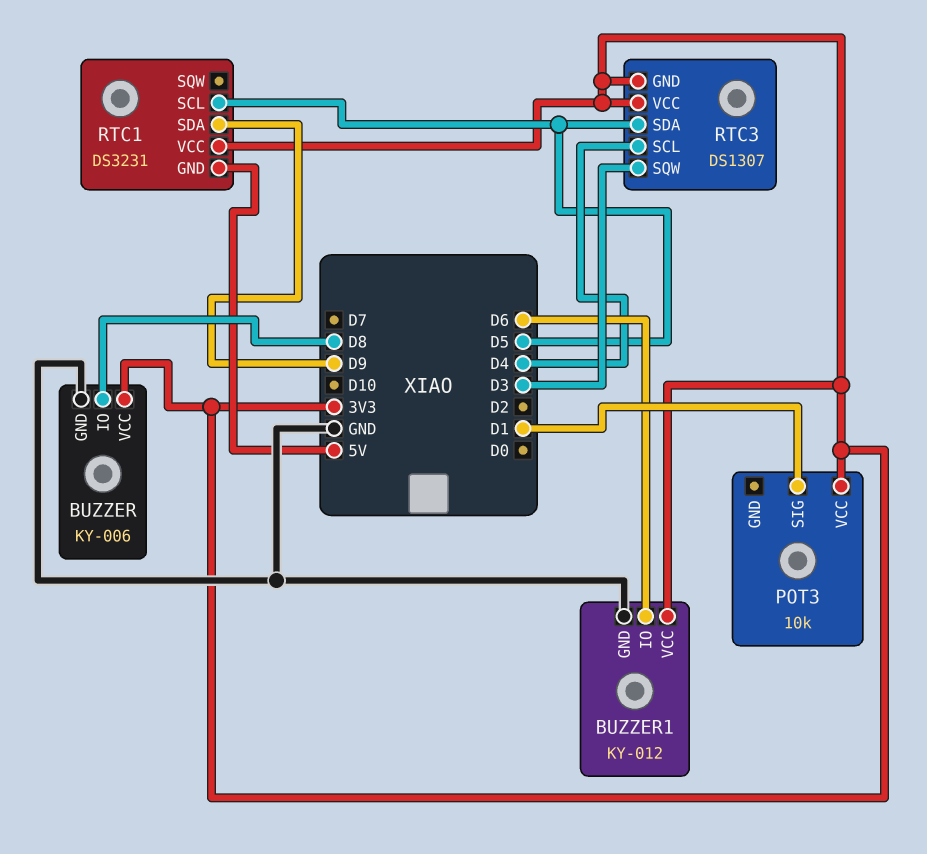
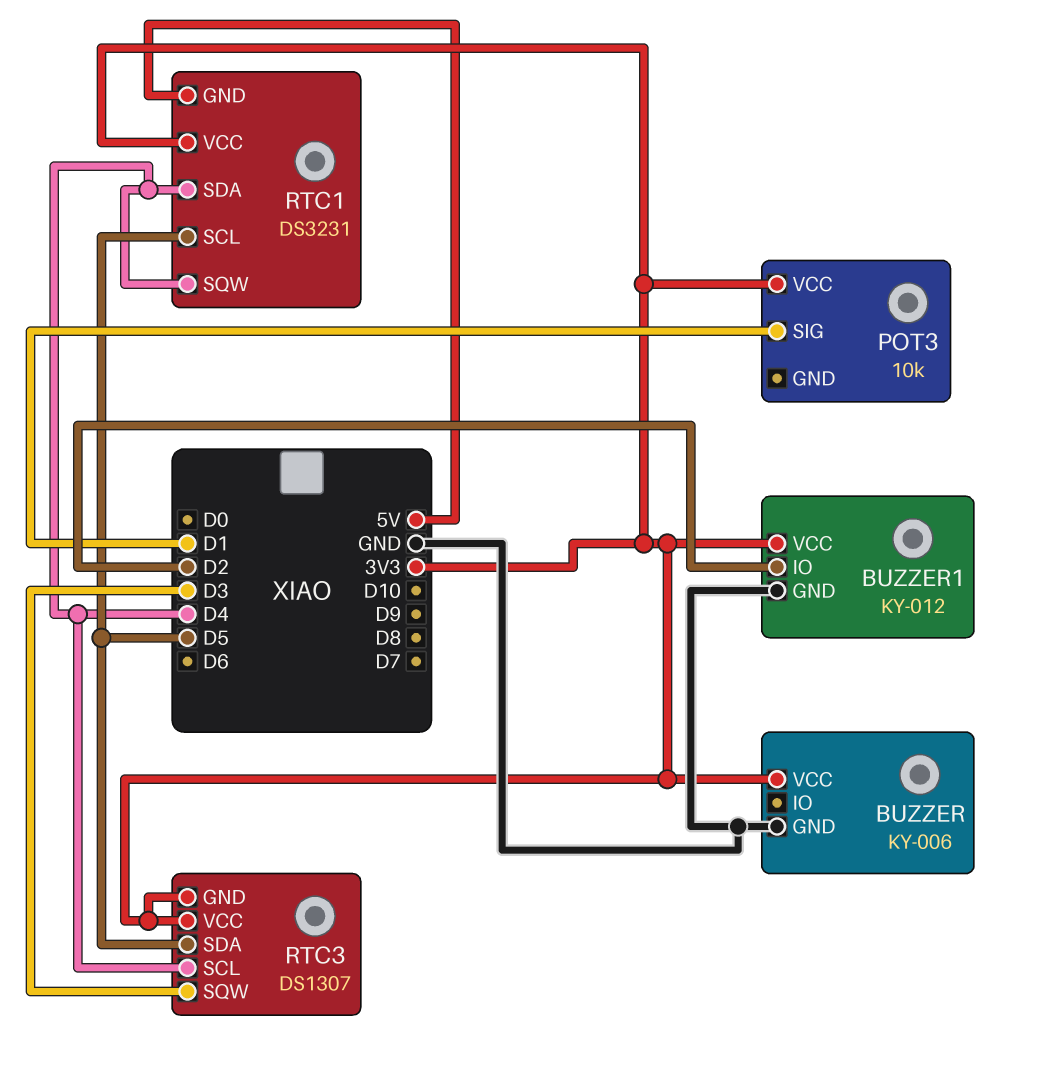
BUZZER pin IO: D8 -> none
BUZZER1 pin IO: D6 -> D2
RTC1 pin SDA: D9 -> D4
RTC1 pin SQW: none -> D4

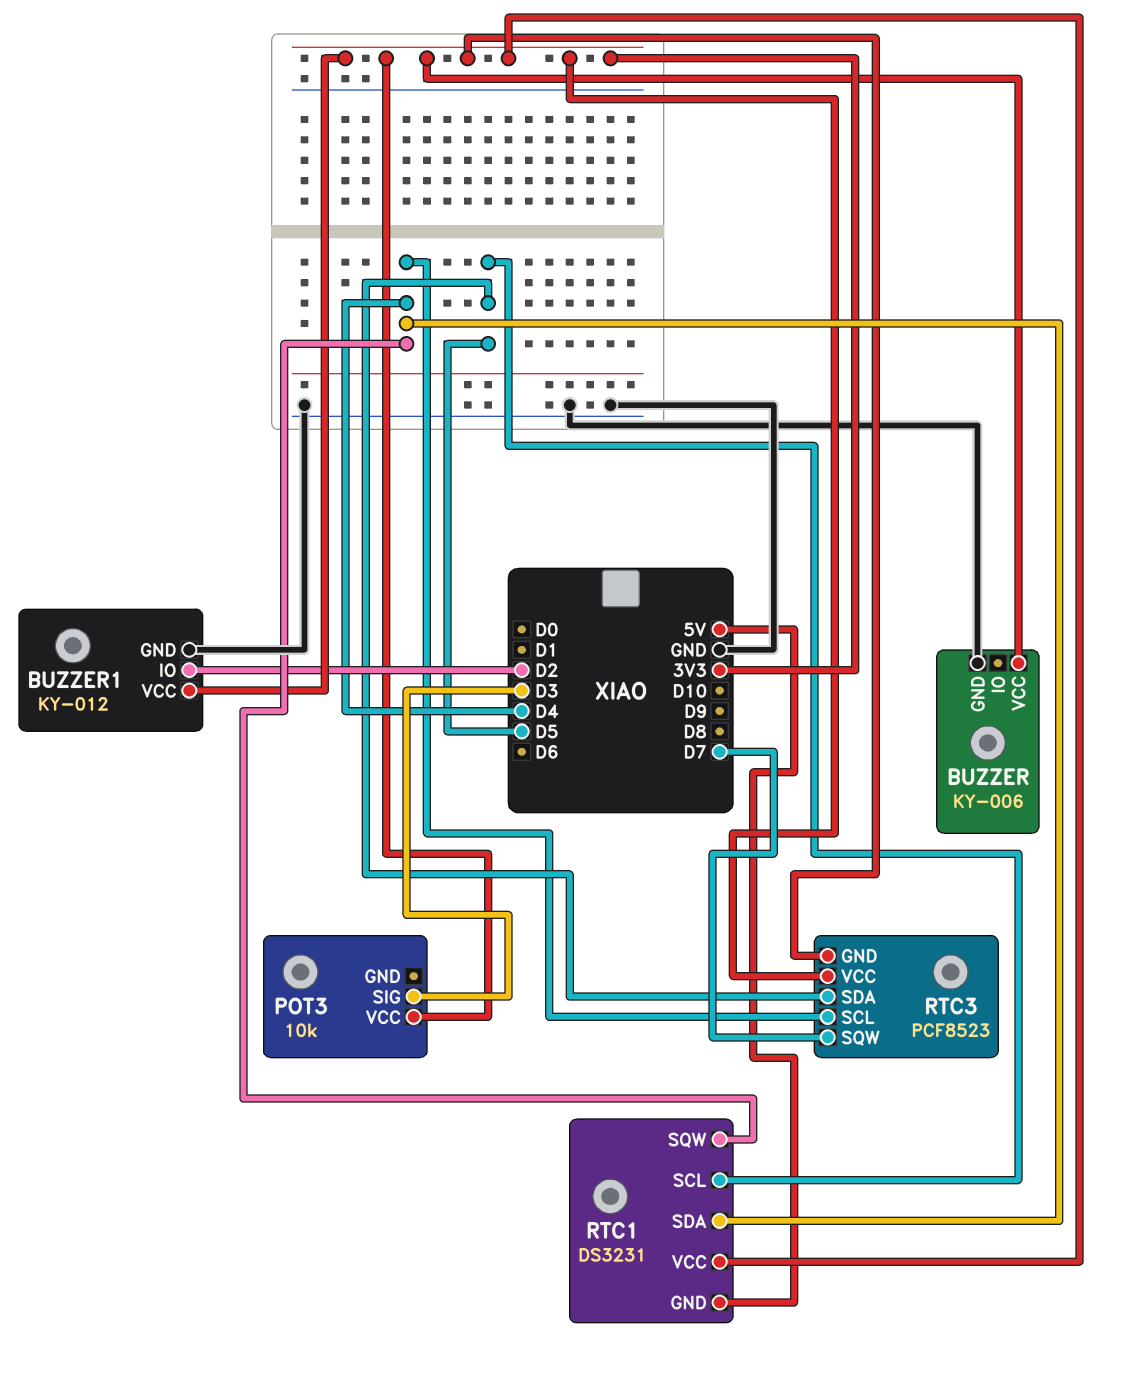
POT3 pin SIG: D1 -> D3
RTC3: DS1307 -> PCF8523
RTC3 pin SQW: D3 -> D7

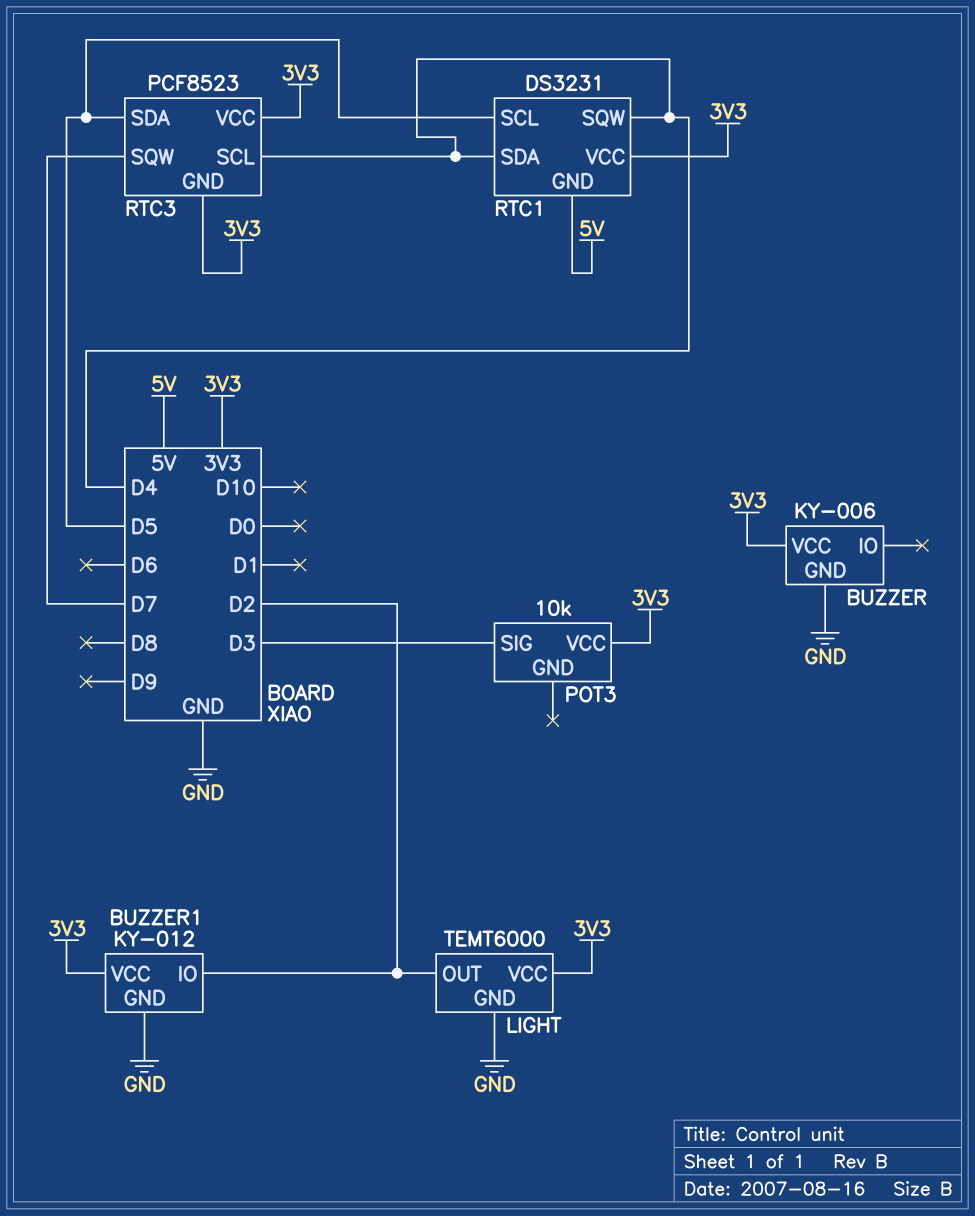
LIGHT: none -> TEMT6000
LIGHT pin GND: none -> GND
LIGHT pin OUT: none -> D2
LIGHT pin VCC: none -> 3V3

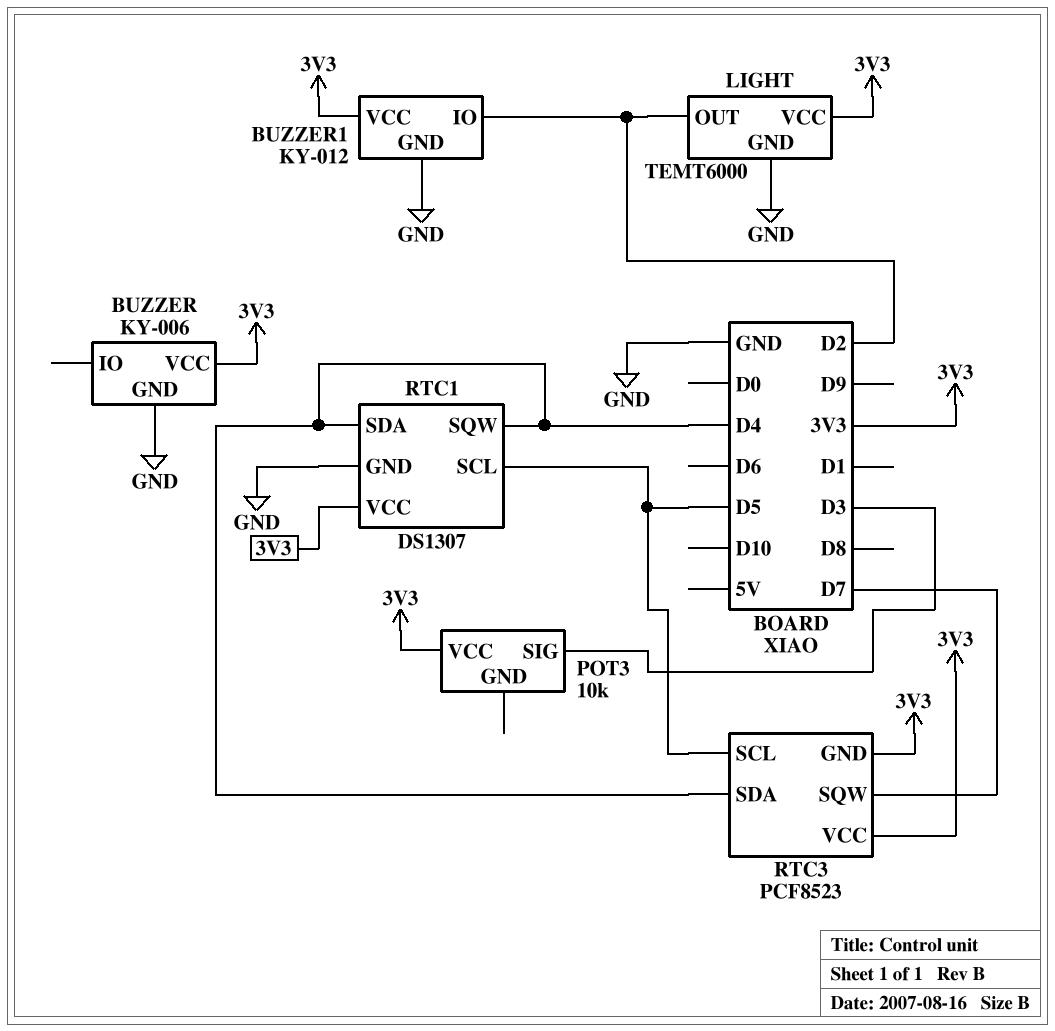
RTC1: DS3231 -> DS1307
RTC1 pin GND: 5V -> GND
RTC3 pin SCL: D4 -> D5
RTC3 pin SDA: D5 -> D4

